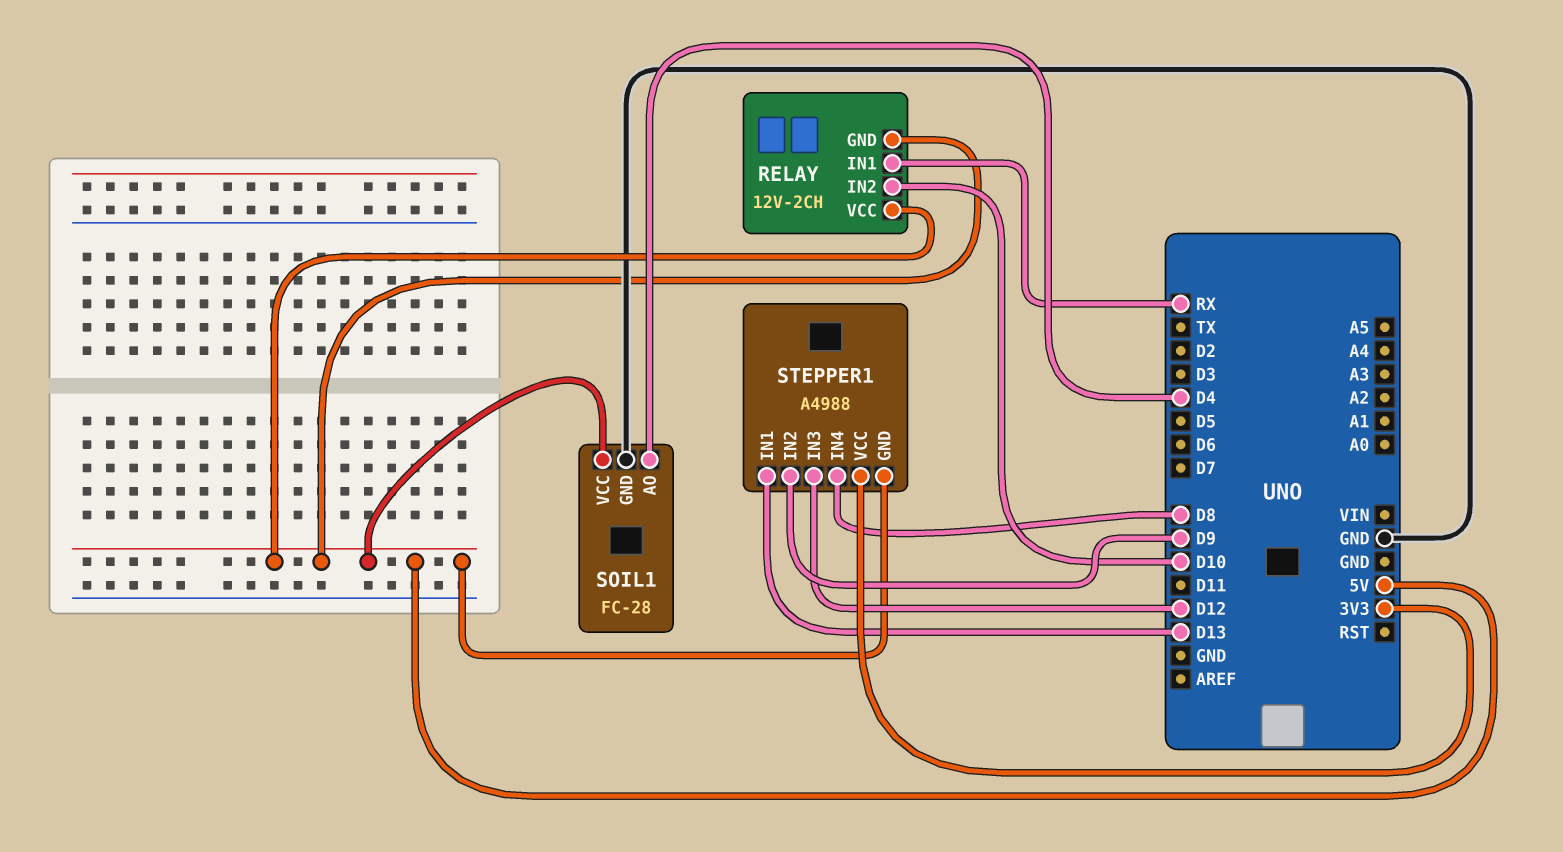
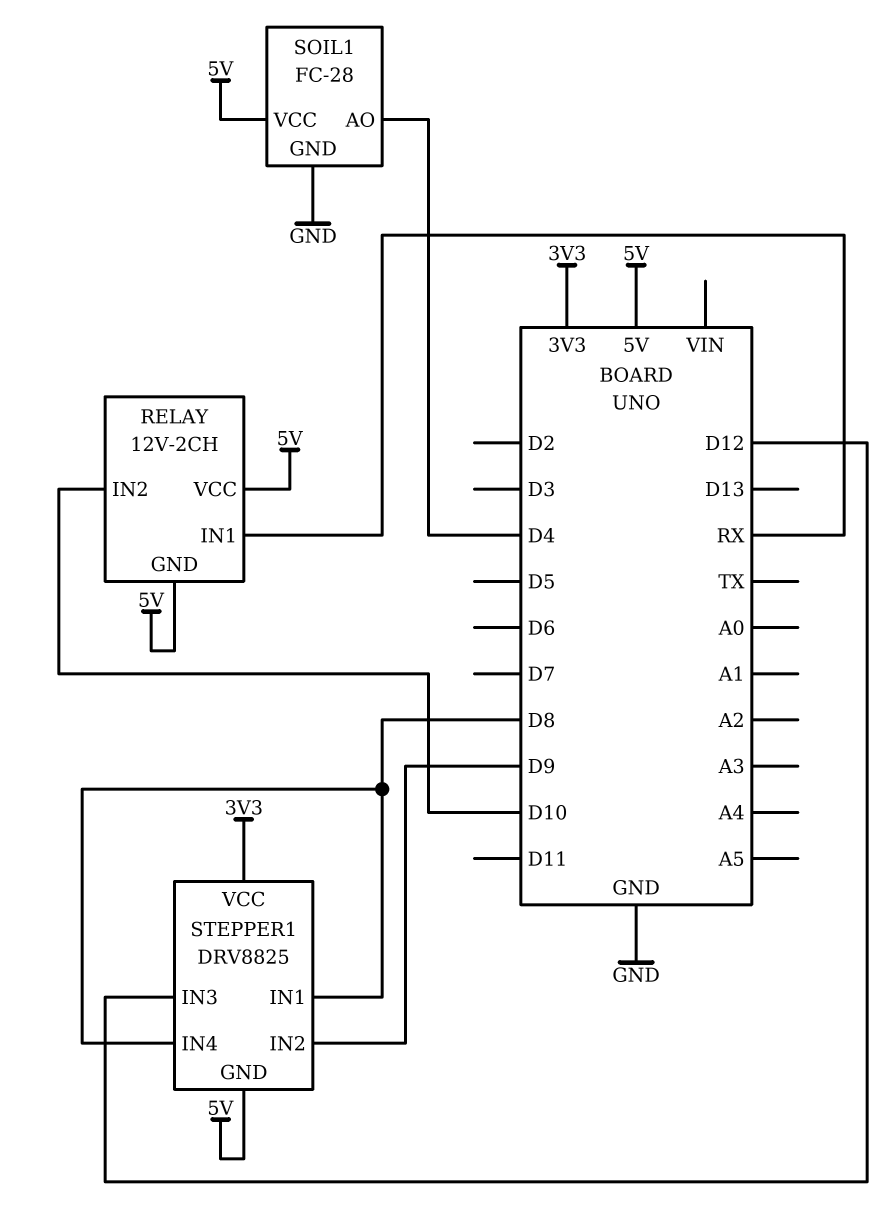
STEPPER1: A4988 -> DRV8825
STEPPER1 pin IN1: D13 -> D8

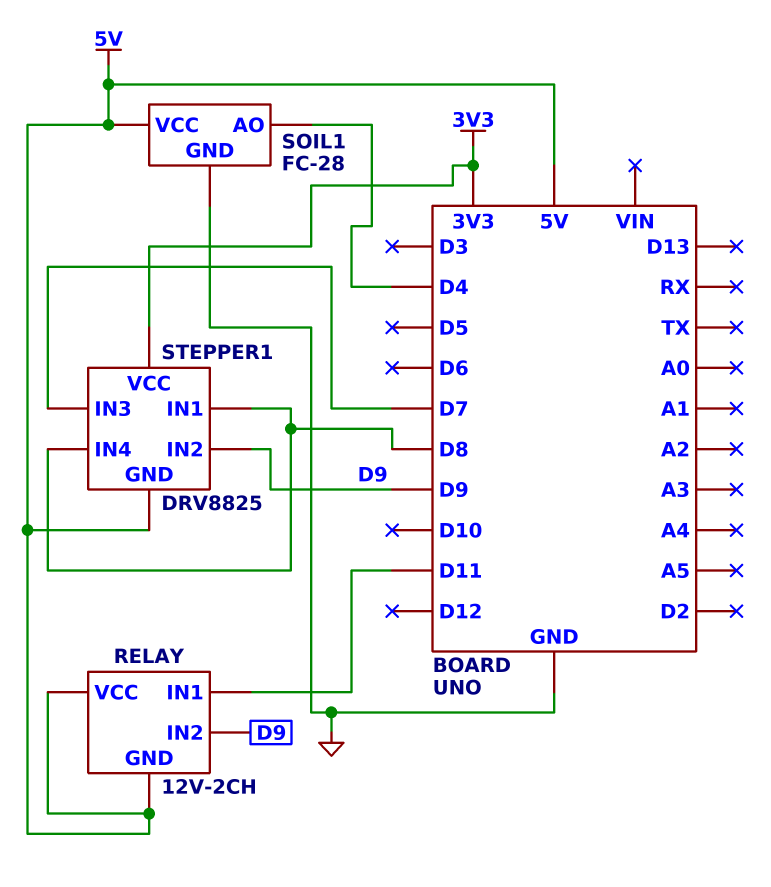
RELAY pin IN1: RX -> D11
RELAY pin IN2: D10 -> D9
STEPPER1 pin IN3: D12 -> D7

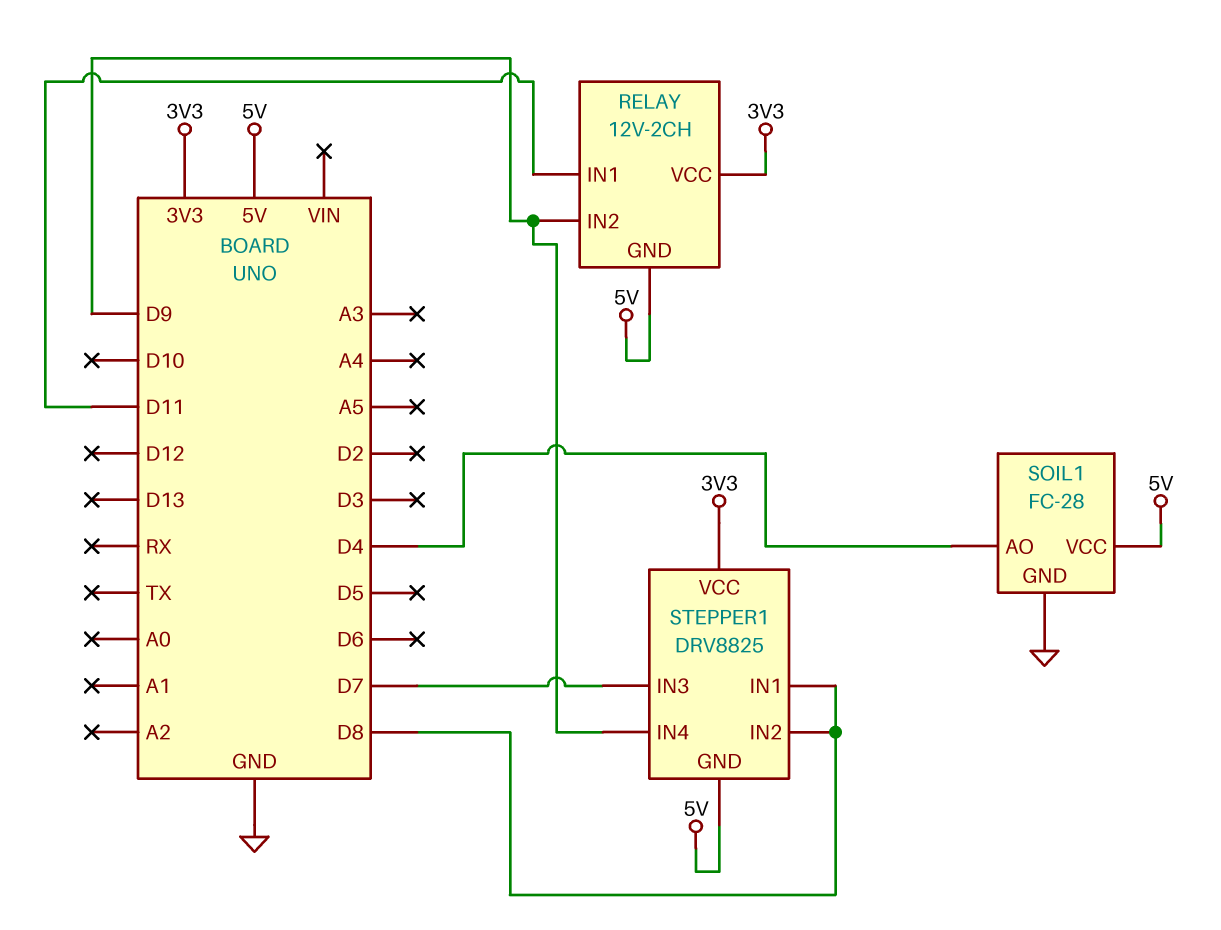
RELAY pin VCC: 5V -> 3V3
STEPPER1 pin IN2: D9 -> D8
STEPPER1 pin IN4: D8 -> D9

